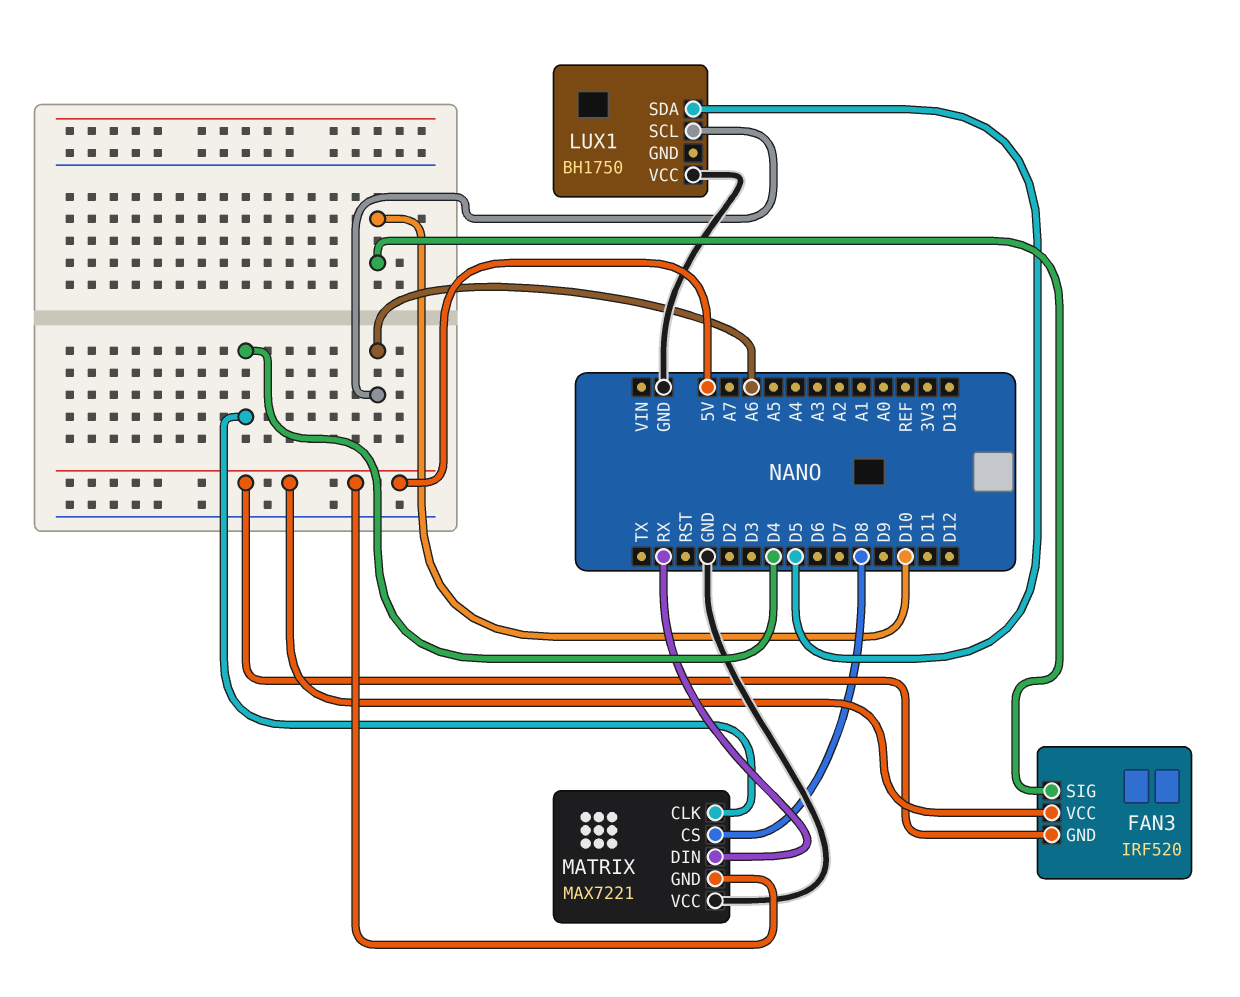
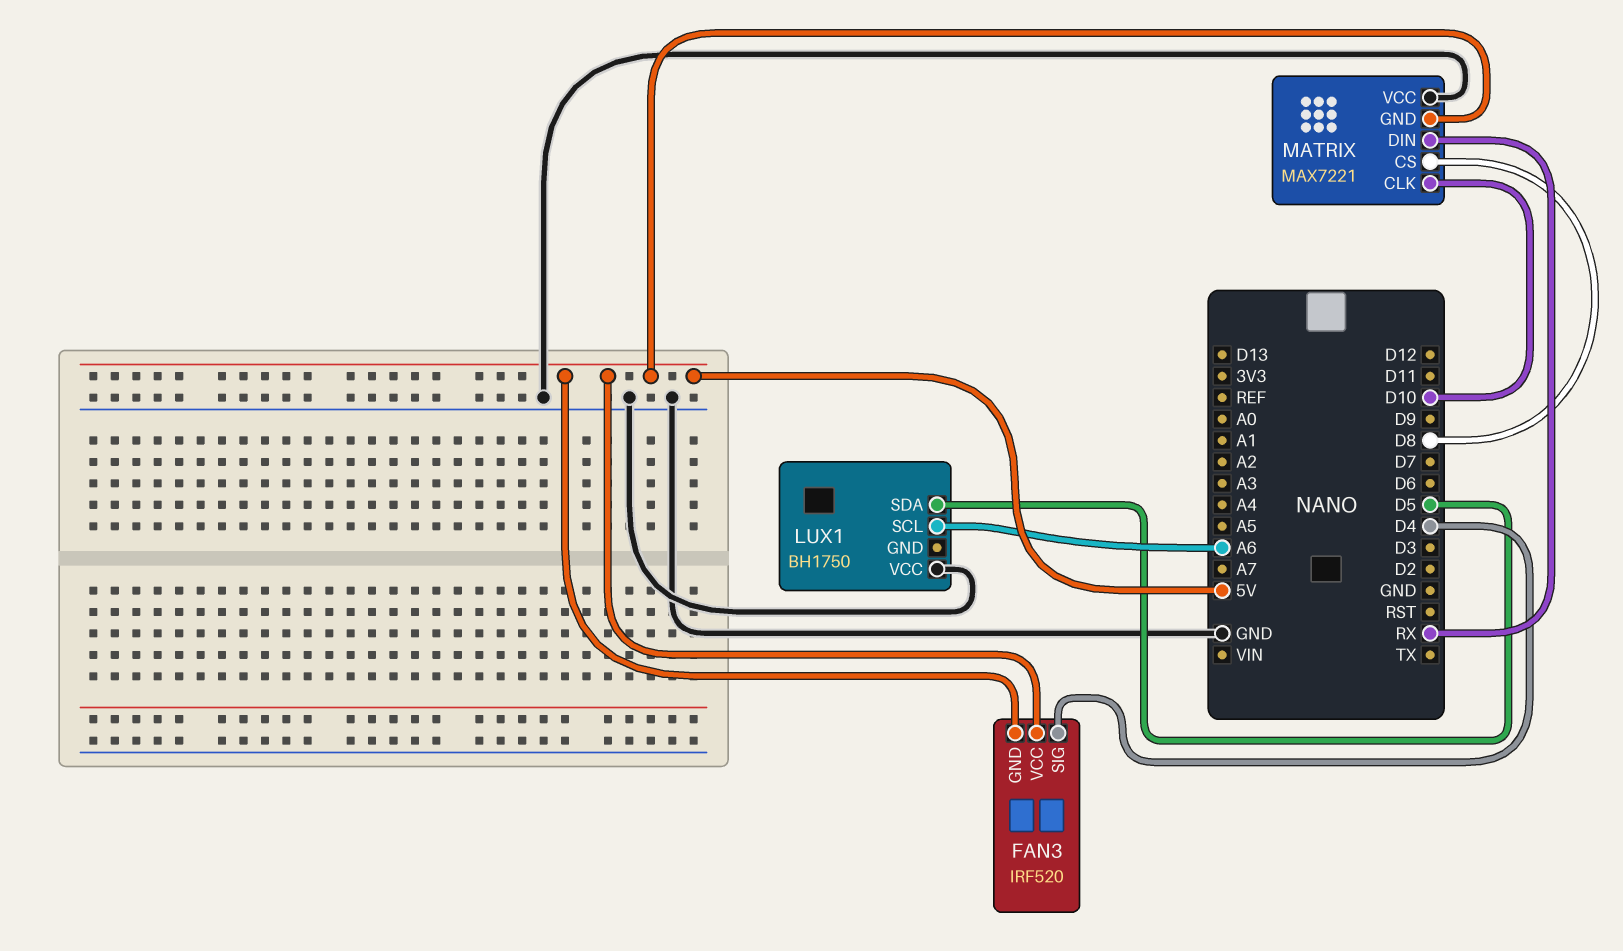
FAN3 pin SIG: D10 -> D4
MATRIX pin CLK: D4 -> D10

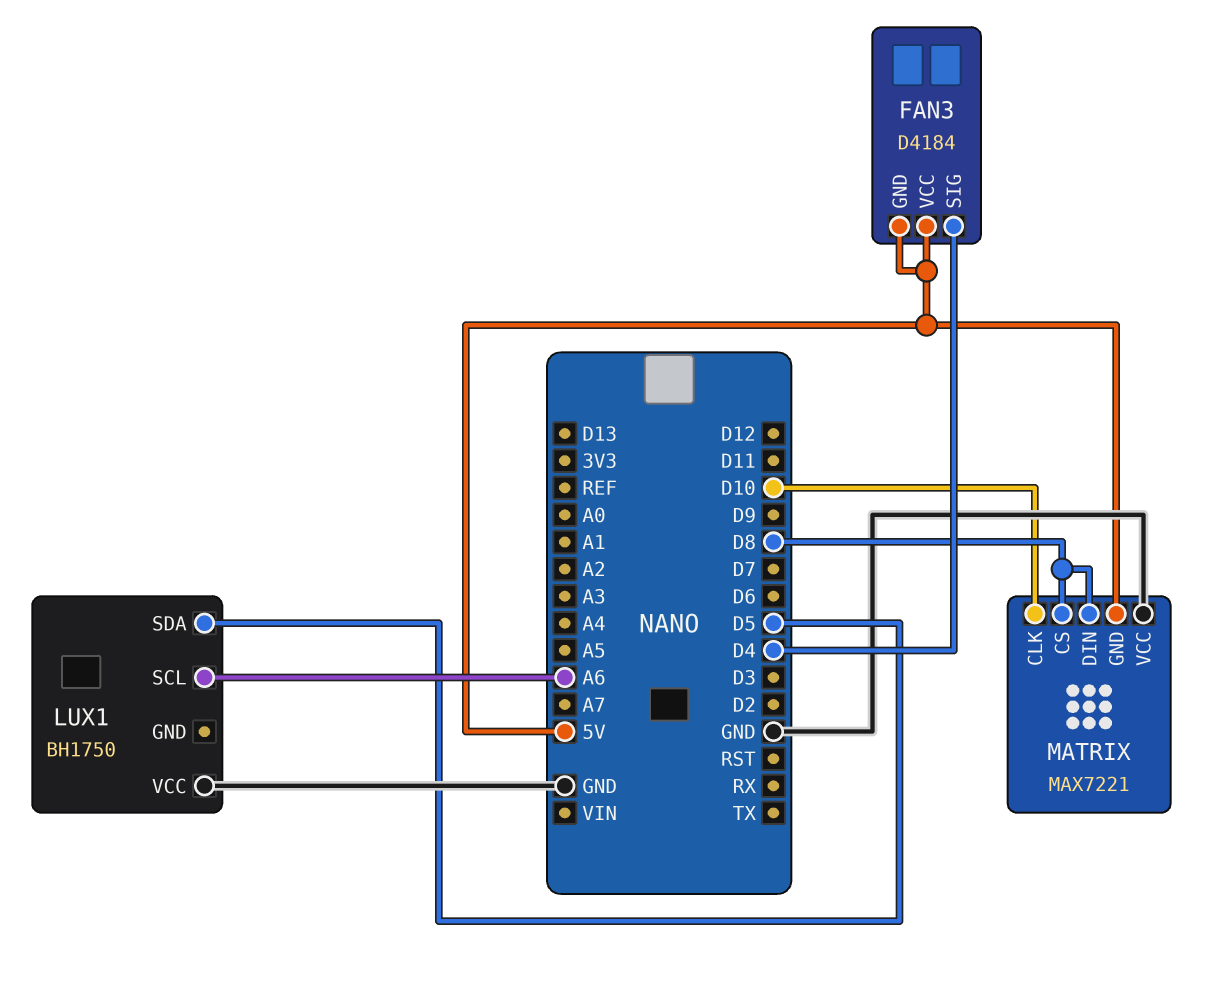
FAN3: IRF520 -> D4184
MATRIX pin DIN: RX -> D8

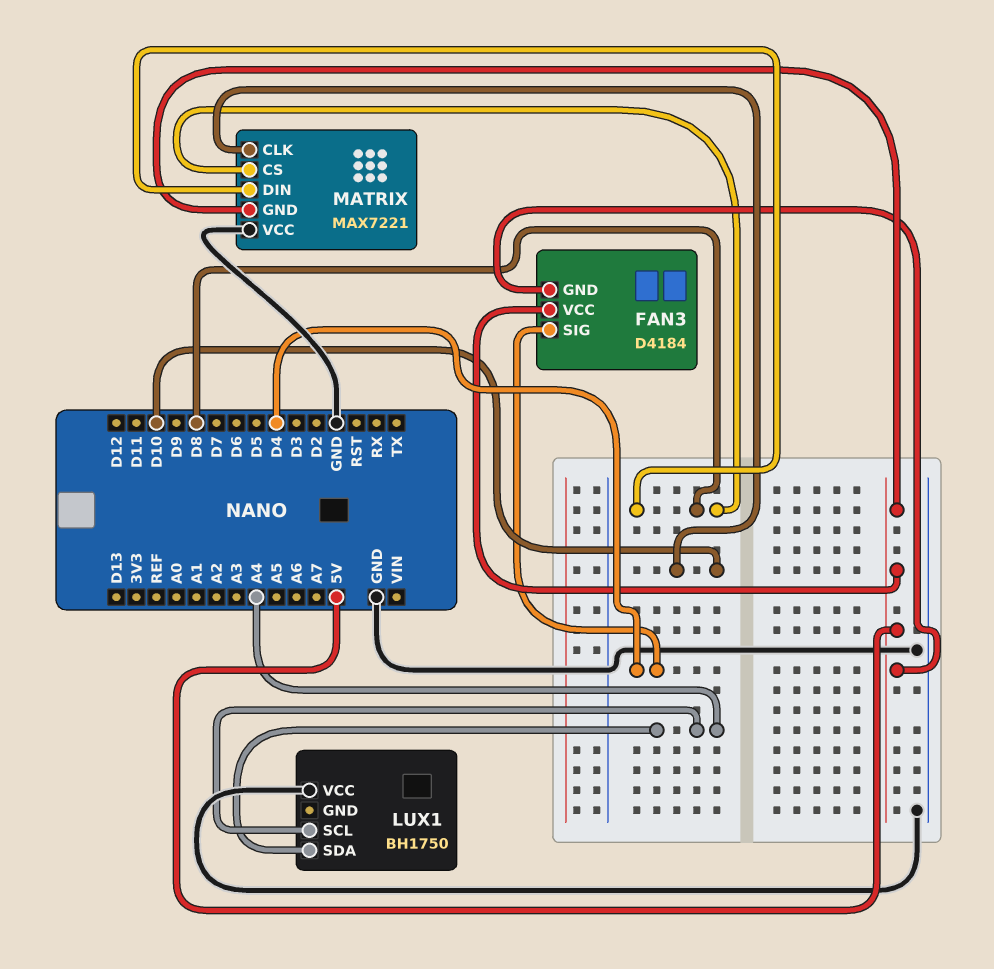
LUX1 pin SCL: A6 -> A4
LUX1 pin SDA: D5 -> A4

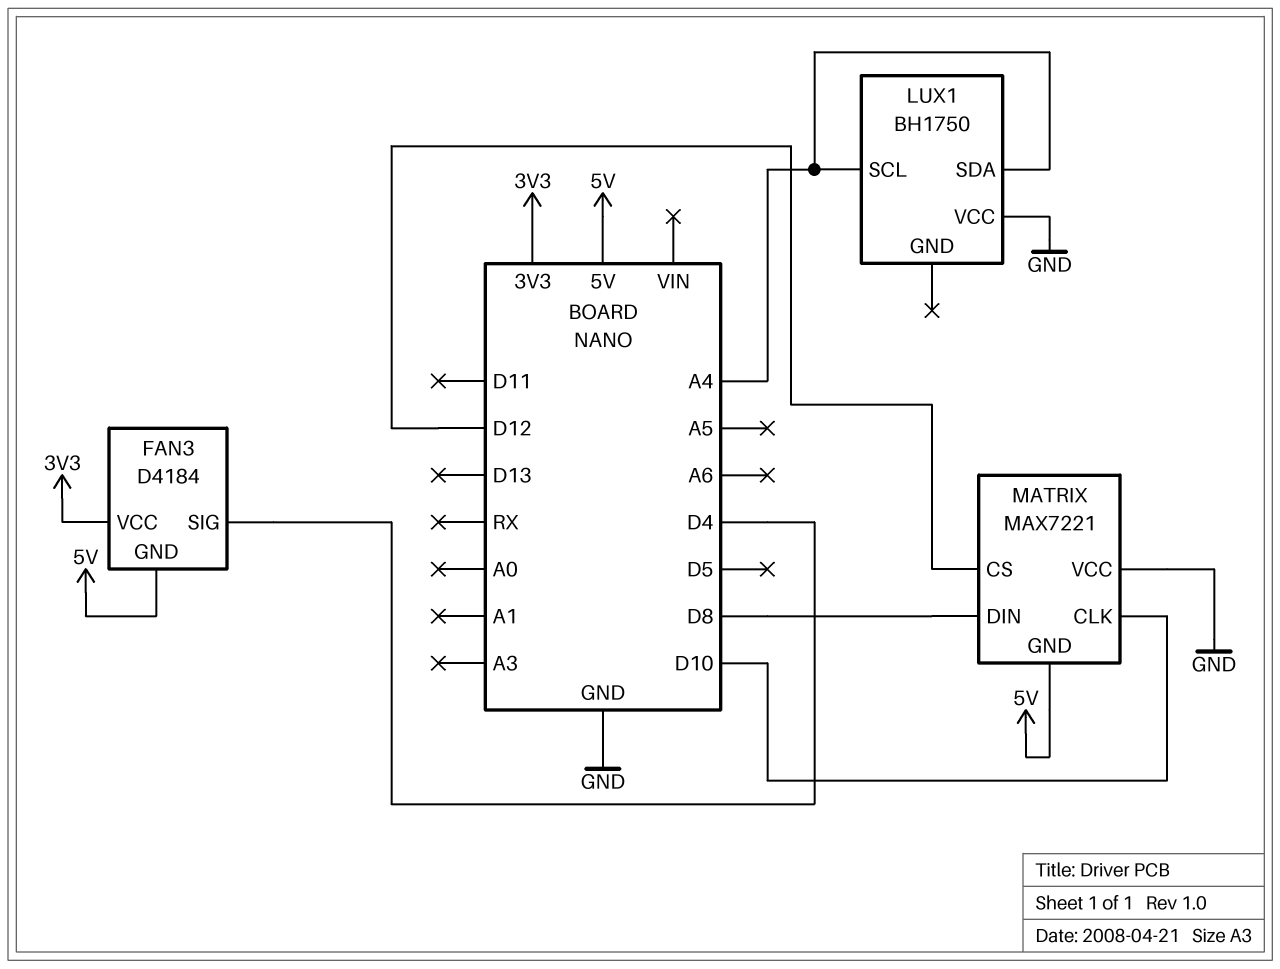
FAN3 pin VCC: 5V -> 3V3
MATRIX pin CS: D8 -> D12

